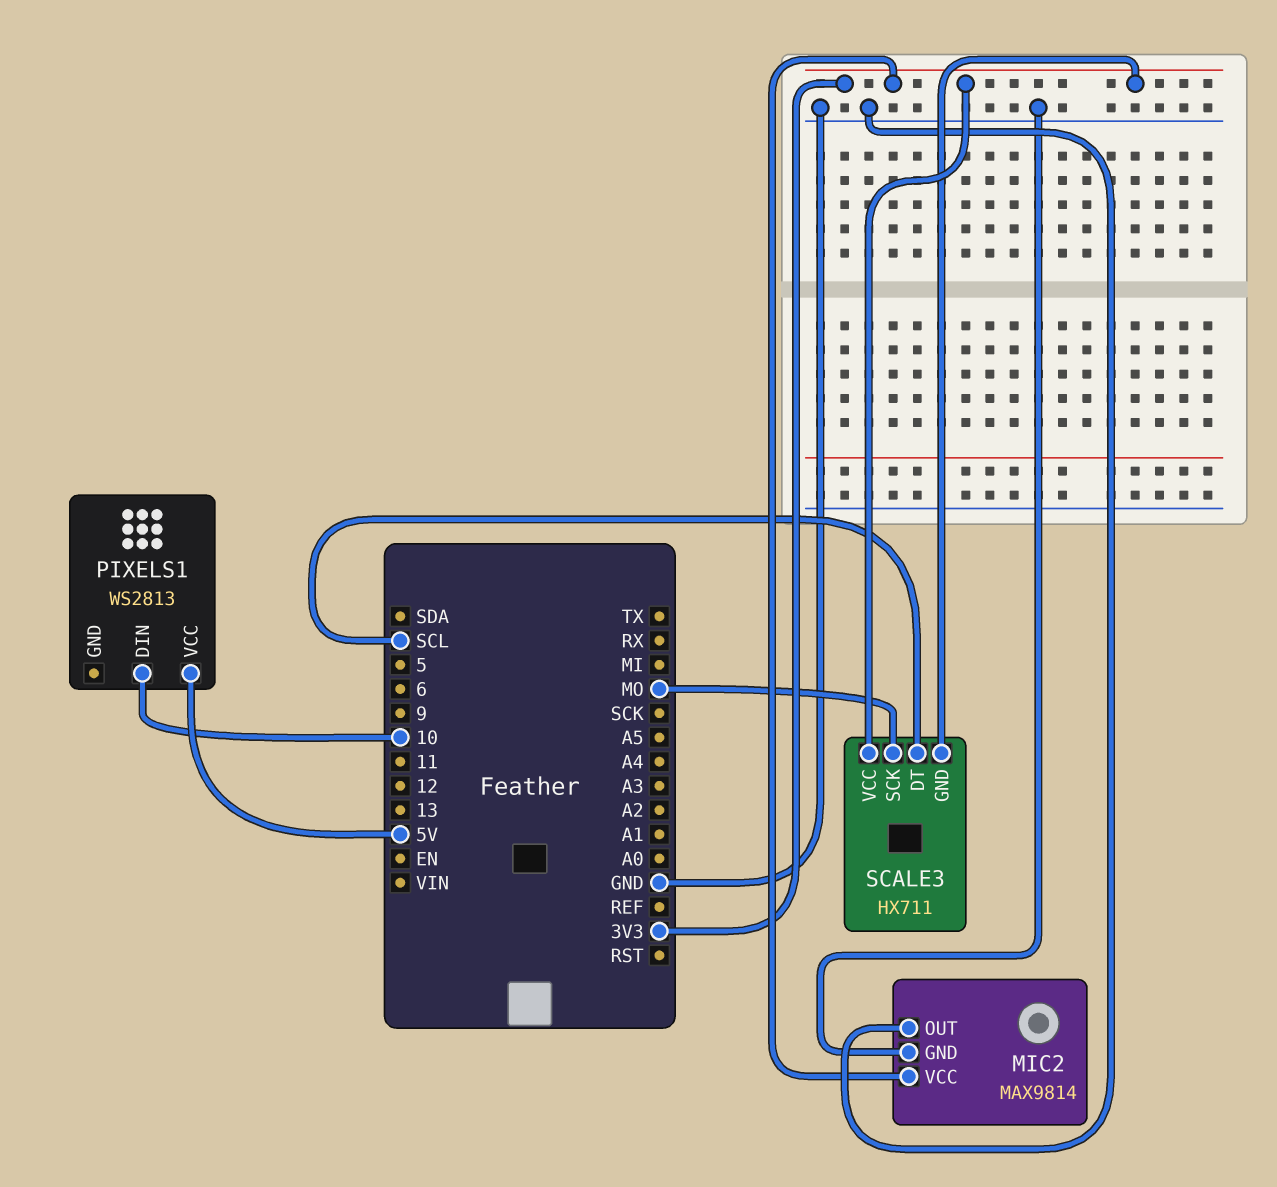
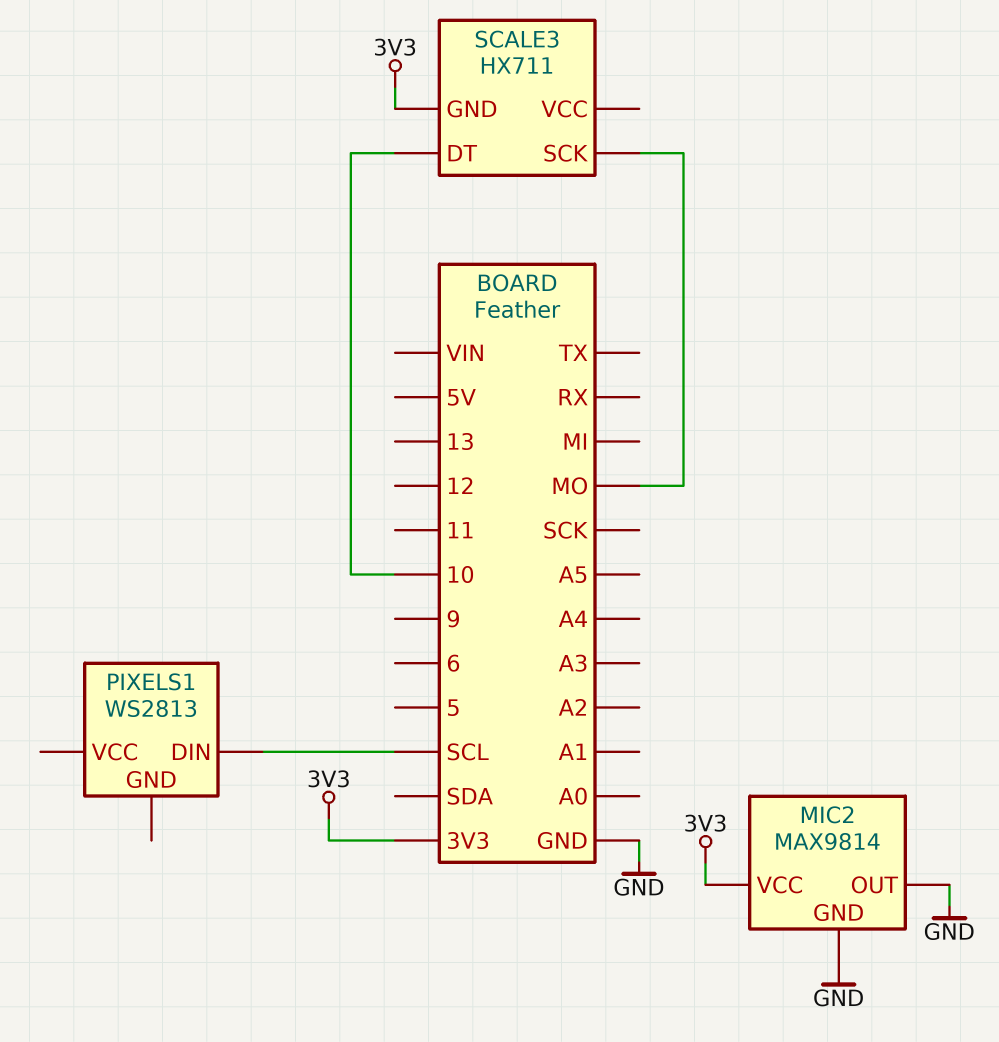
PIXELS1 pin DIN: 10 -> SCL
PIXELS1 pin VCC: 5V -> none
SCALE3 pin DT: SCL -> 10
SCALE3 pin VCC: 3V3 -> none

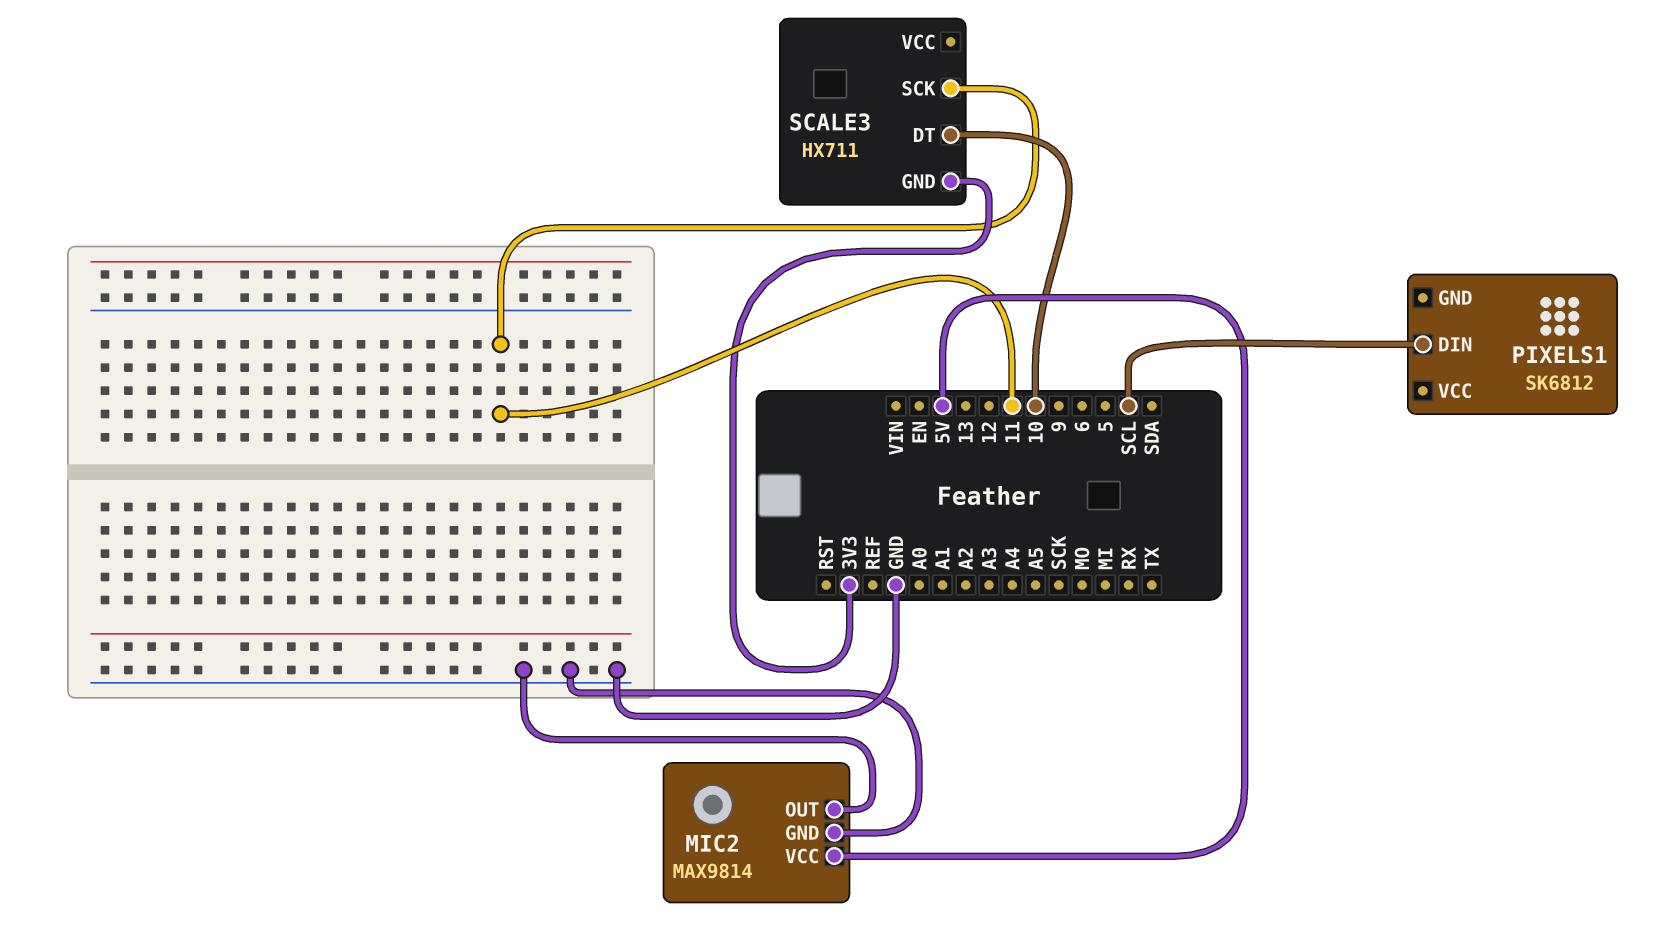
MIC2 pin VCC: 3V3 -> 5V
PIXELS1: WS2813 -> SK6812
SCALE3 pin SCK: MO -> 11

